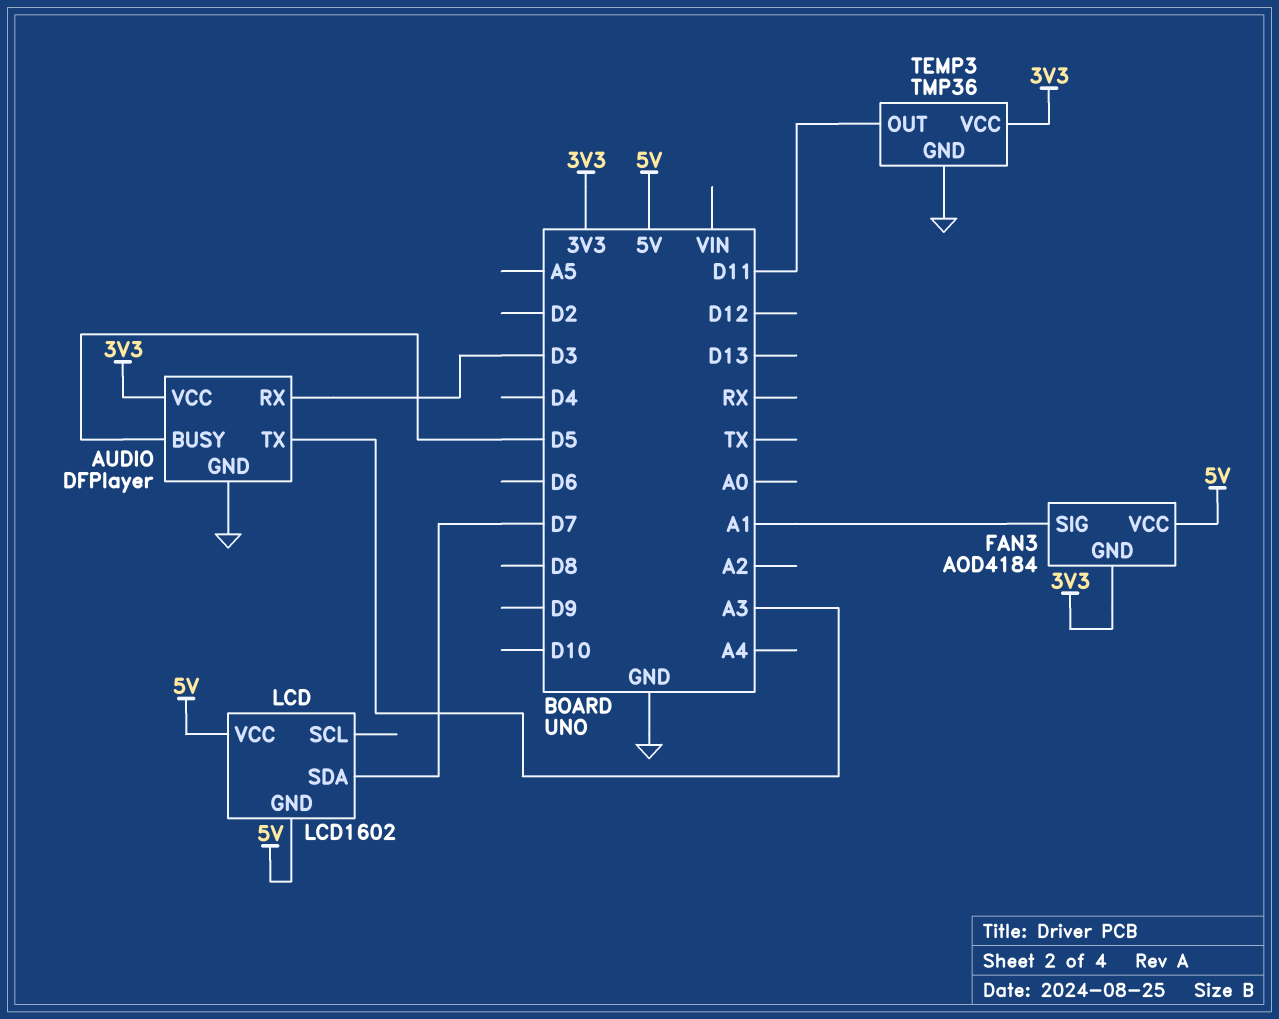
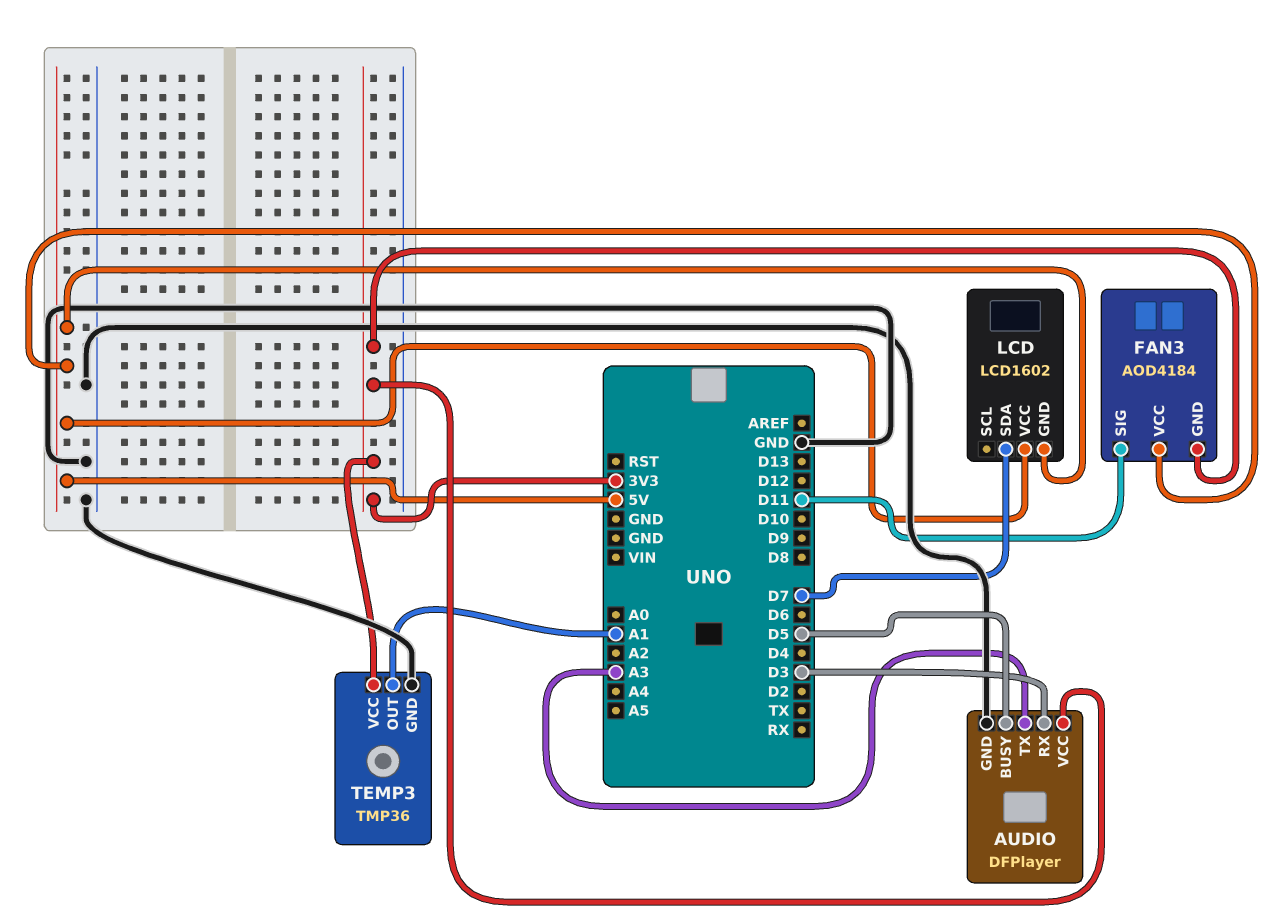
FAN3 pin SIG: A1 -> D11
TEMP3 pin OUT: D11 -> A1

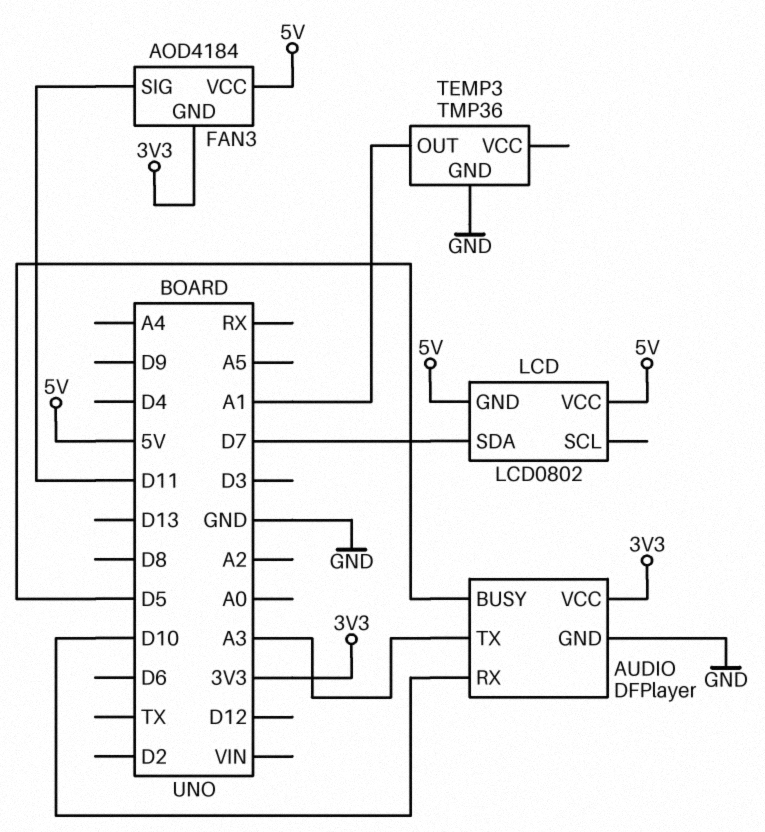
AUDIO pin RX: D3 -> D10
LCD: LCD1602 -> LCD0802
TEMP3 pin VCC: 3V3 -> none

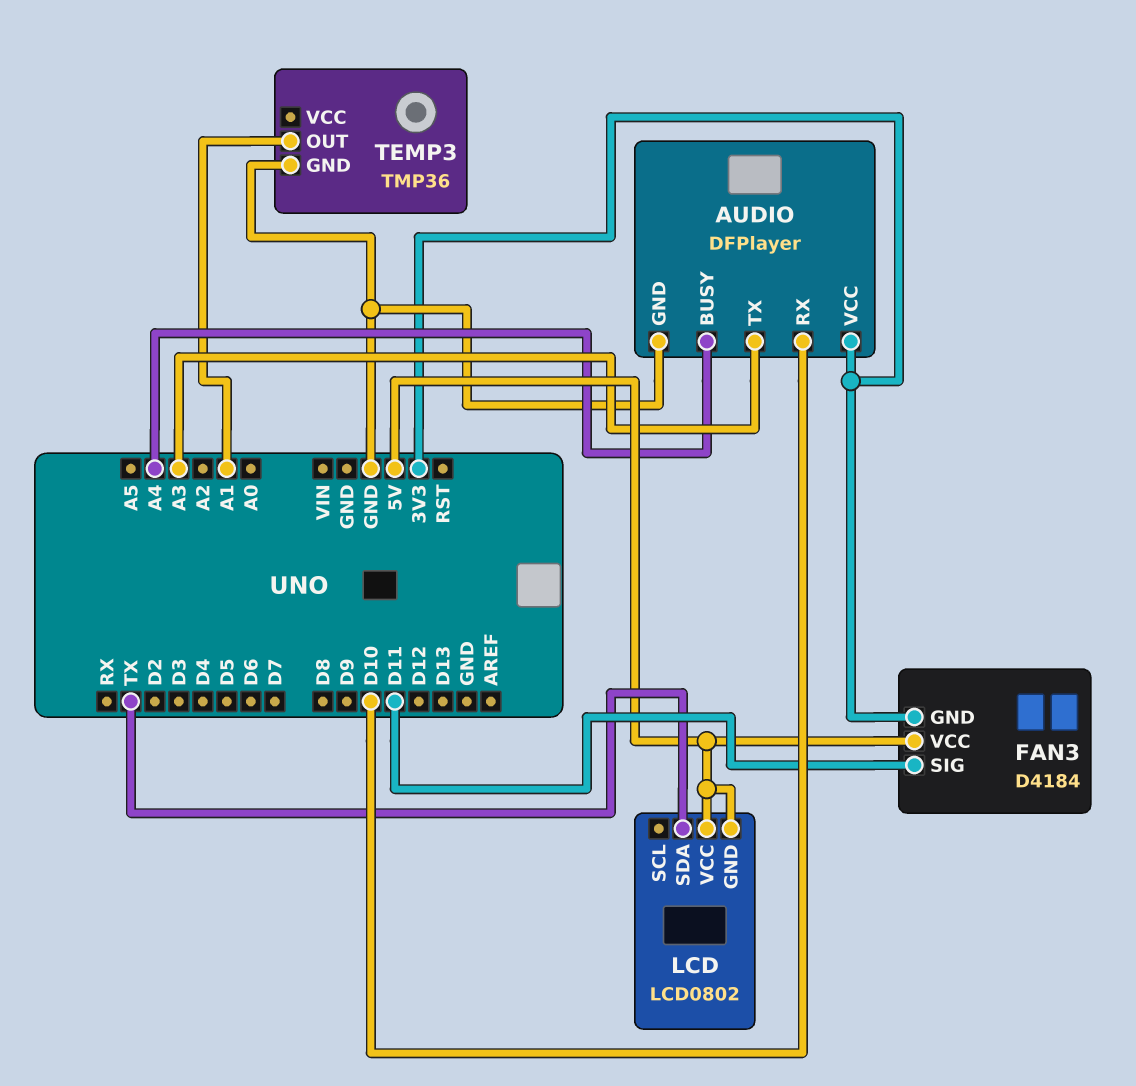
AUDIO pin BUSY: D5 -> A4
FAN3: AOD4184 -> D4184
LCD pin SDA: D7 -> TX

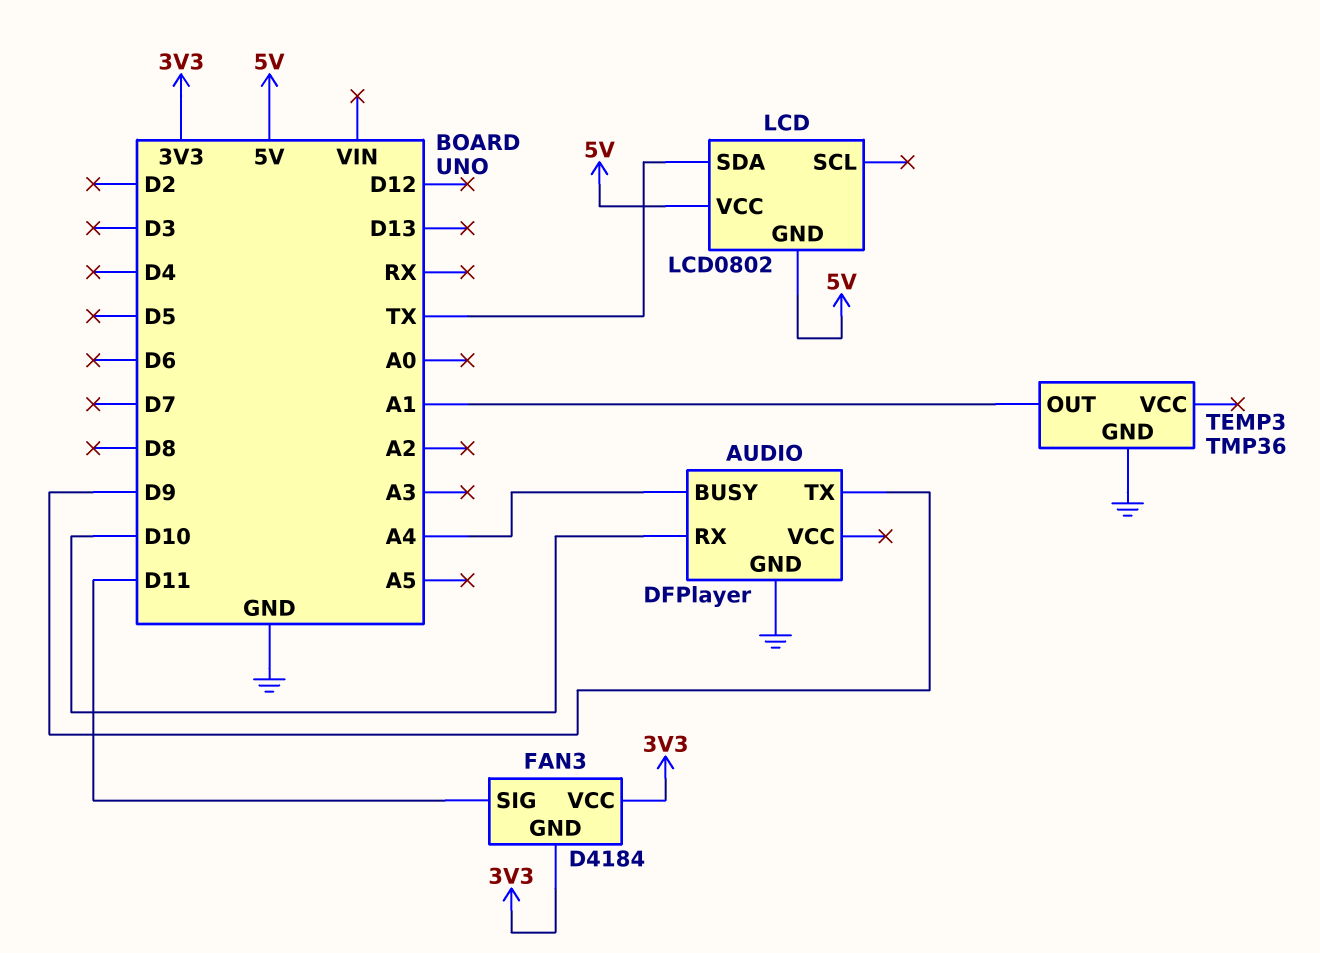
AUDIO pin TX: A3 -> D9
AUDIO pin VCC: 3V3 -> none
FAN3 pin VCC: 5V -> 3V3

